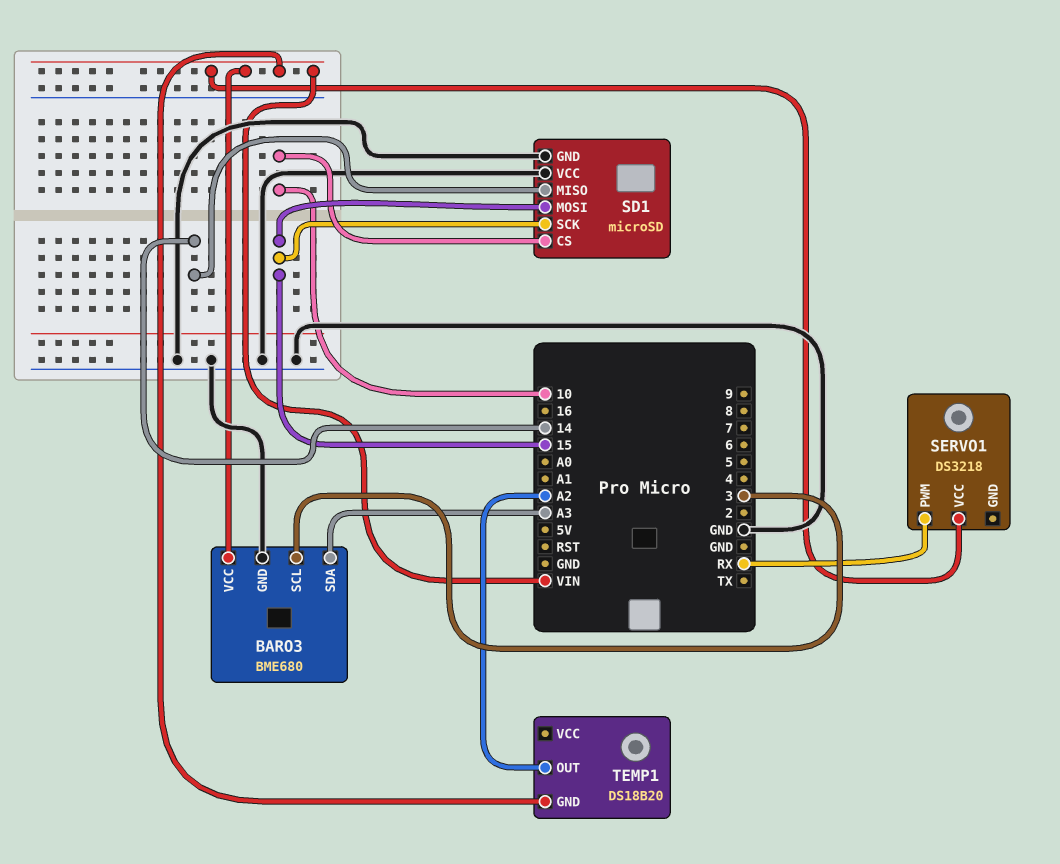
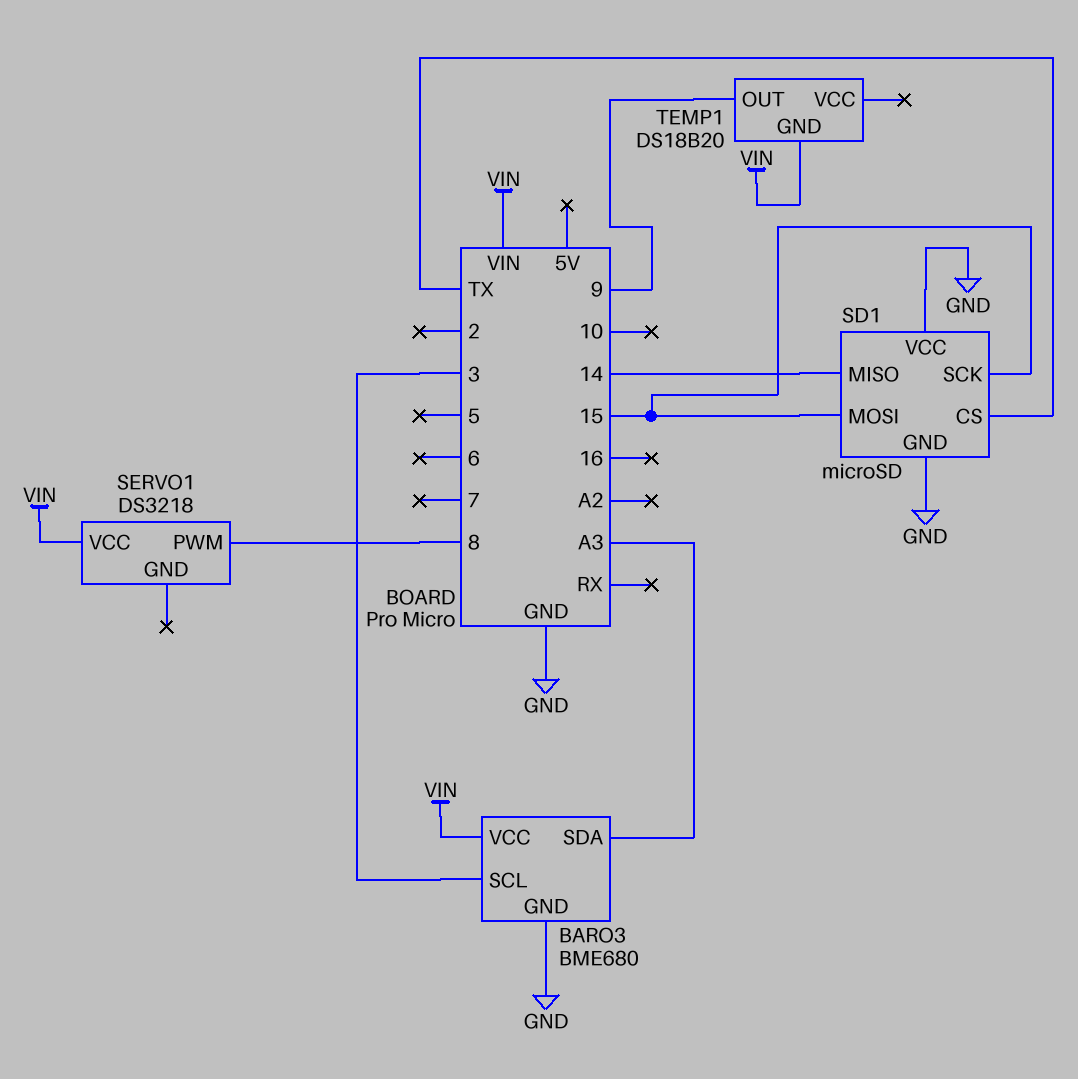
SD1 pin CS: 10 -> TX
SERVO1 pin PWM: RX -> 8
TEMP1 pin OUT: A2 -> 9

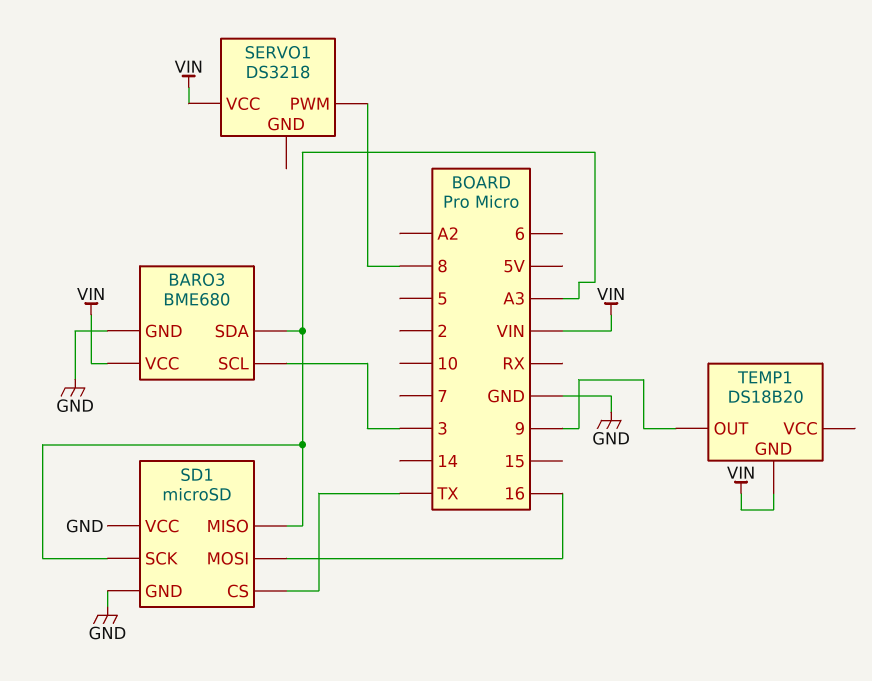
SD1 pin MISO: 14 -> A3
SD1 pin MOSI: 15 -> 16
SD1 pin SCK: 15 -> A3

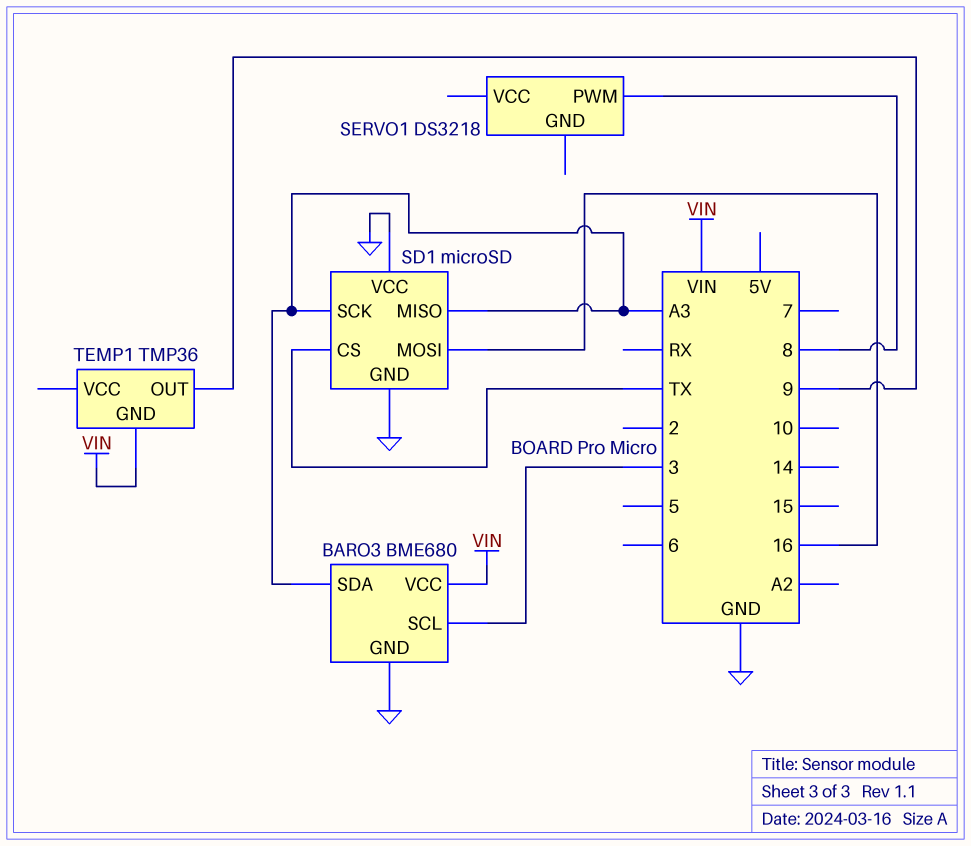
SERVO1 pin VCC: VIN -> none
TEMP1: DS18B20 -> TMP36

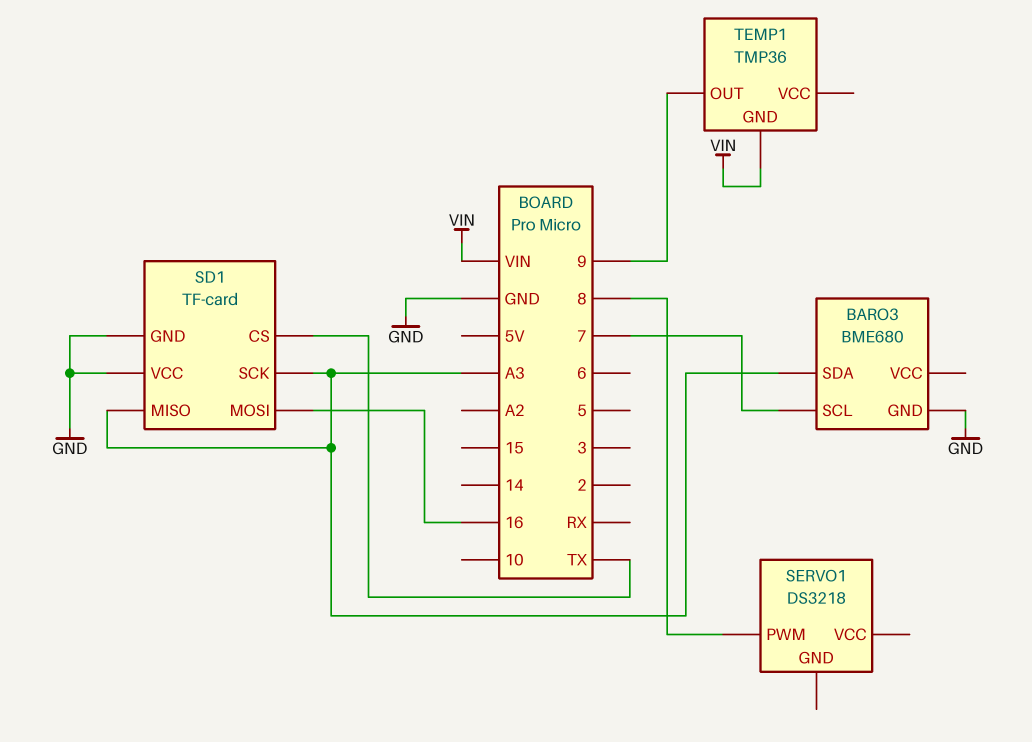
BARO3 pin SCL: 3 -> 7
BARO3 pin VCC: VIN -> none
SD1: microSD -> TF-card

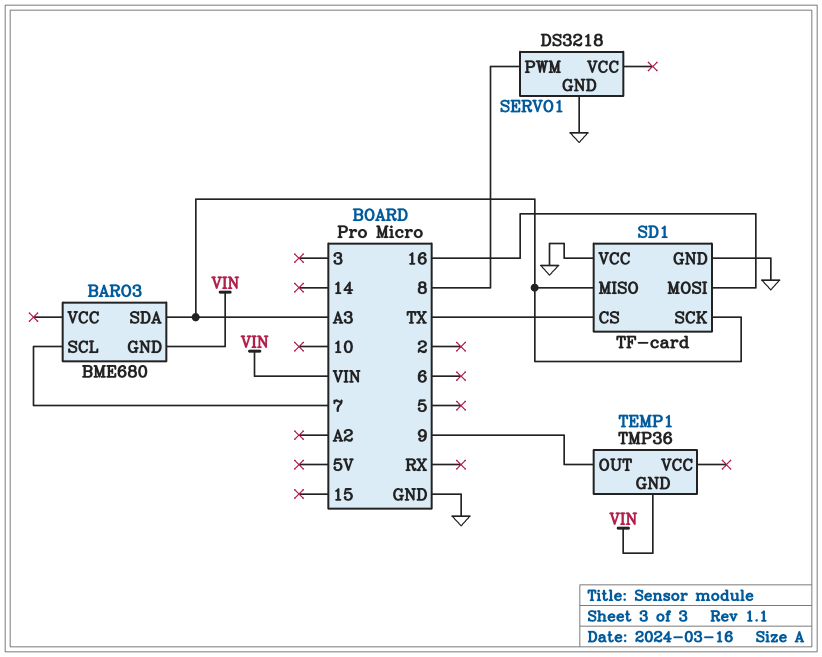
BARO3 pin GND: GND -> VIN
SERVO1 pin GND: none -> GND

